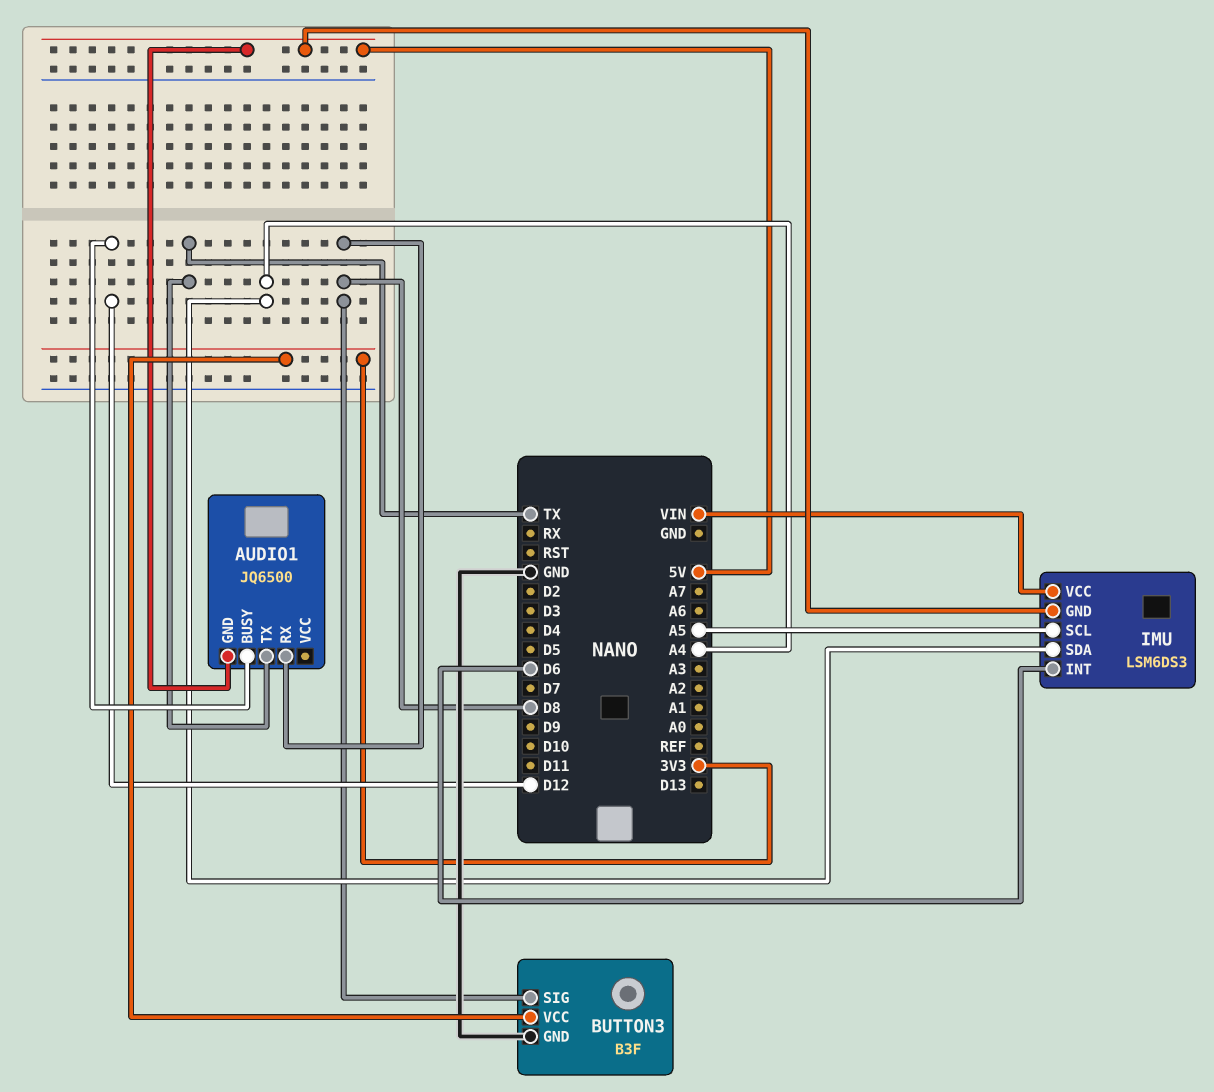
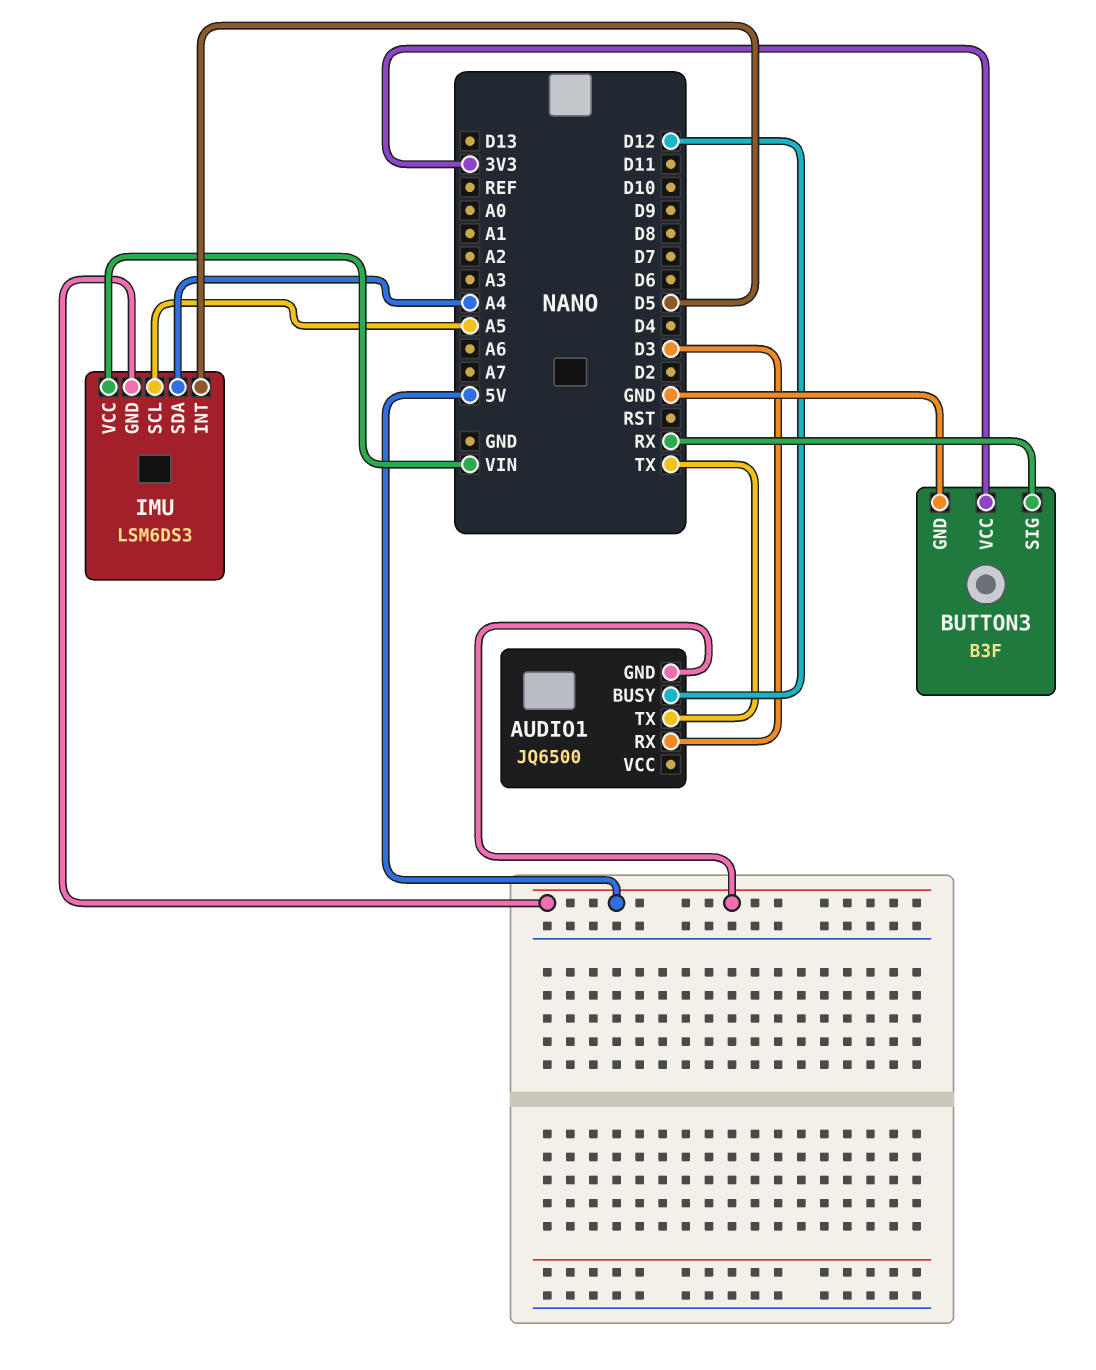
AUDIO1 pin RX: D8 -> D3
BUTTON3 pin SIG: D8 -> RX
IMU pin INT: D6 -> D5

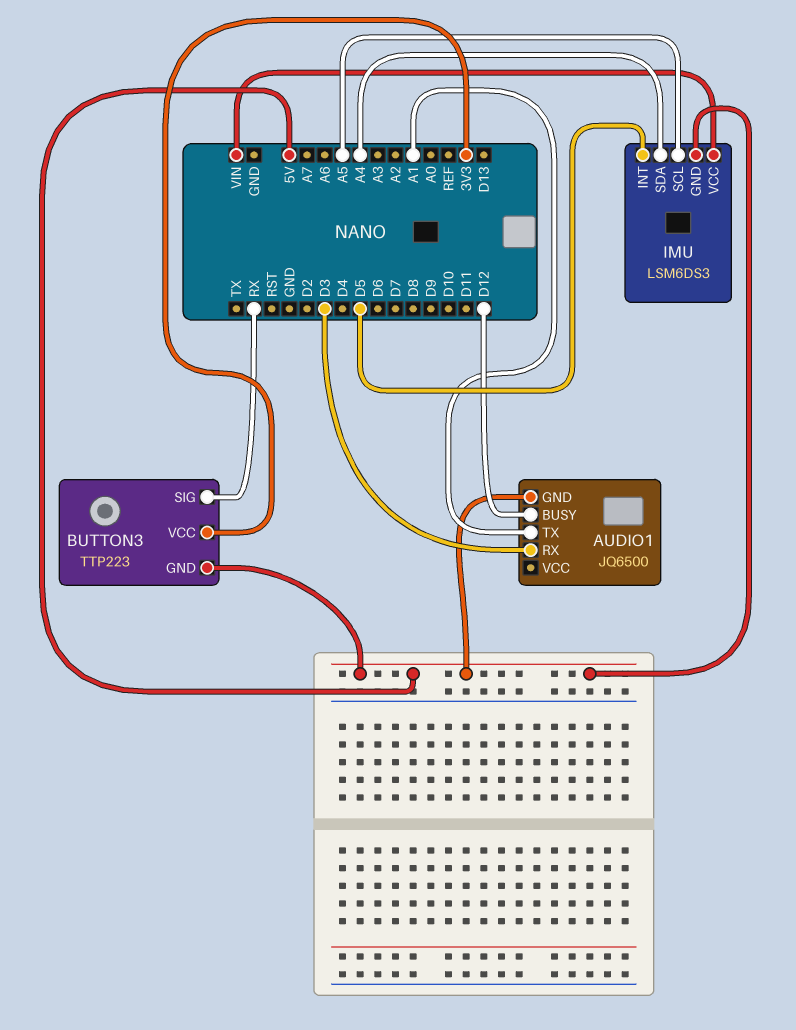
AUDIO1 pin TX: TX -> A1
BUTTON3: B3F -> TTP223
BUTTON3 pin GND: GND -> 5V

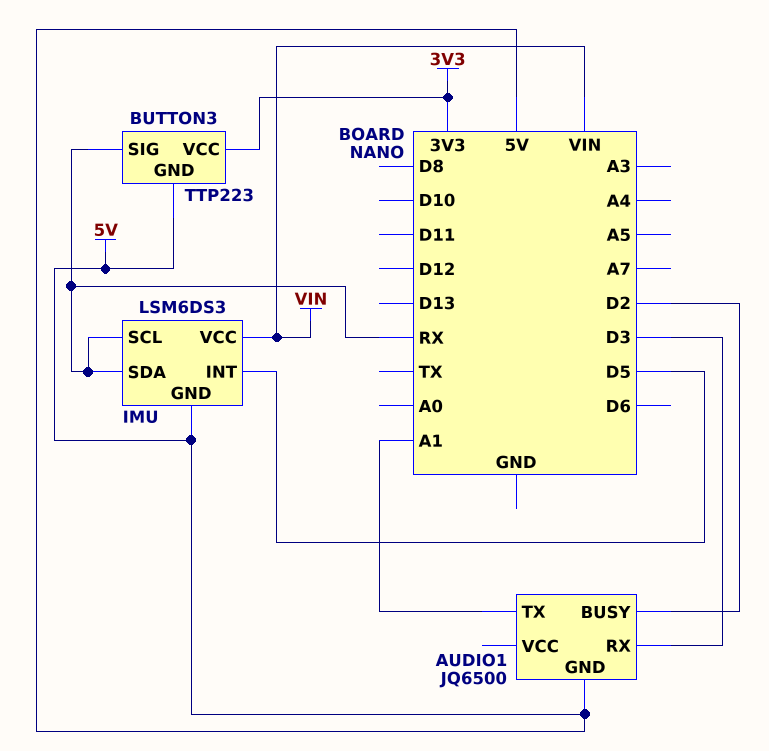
AUDIO1 pin BUSY: D12 -> D2
IMU pin SCL: A5 -> RX
IMU pin SDA: A4 -> RX

